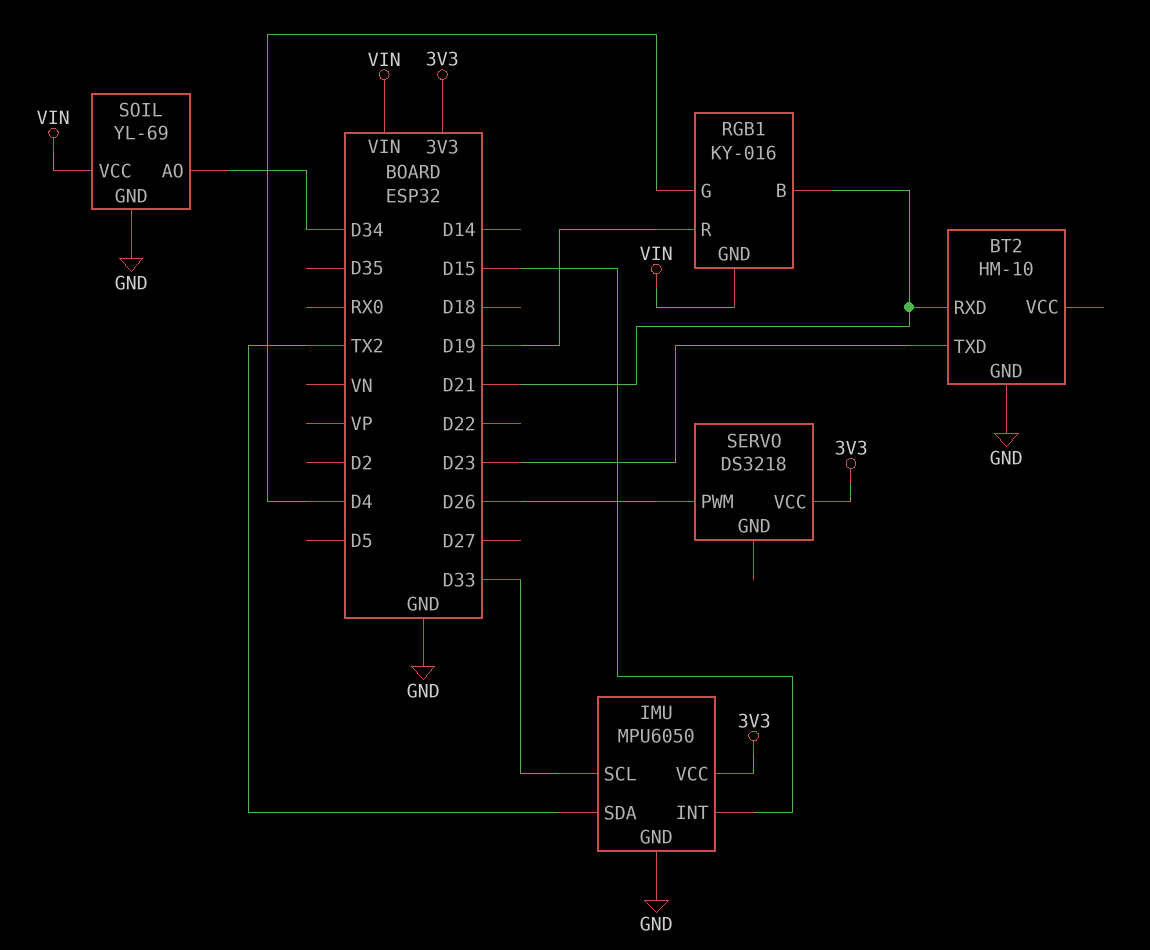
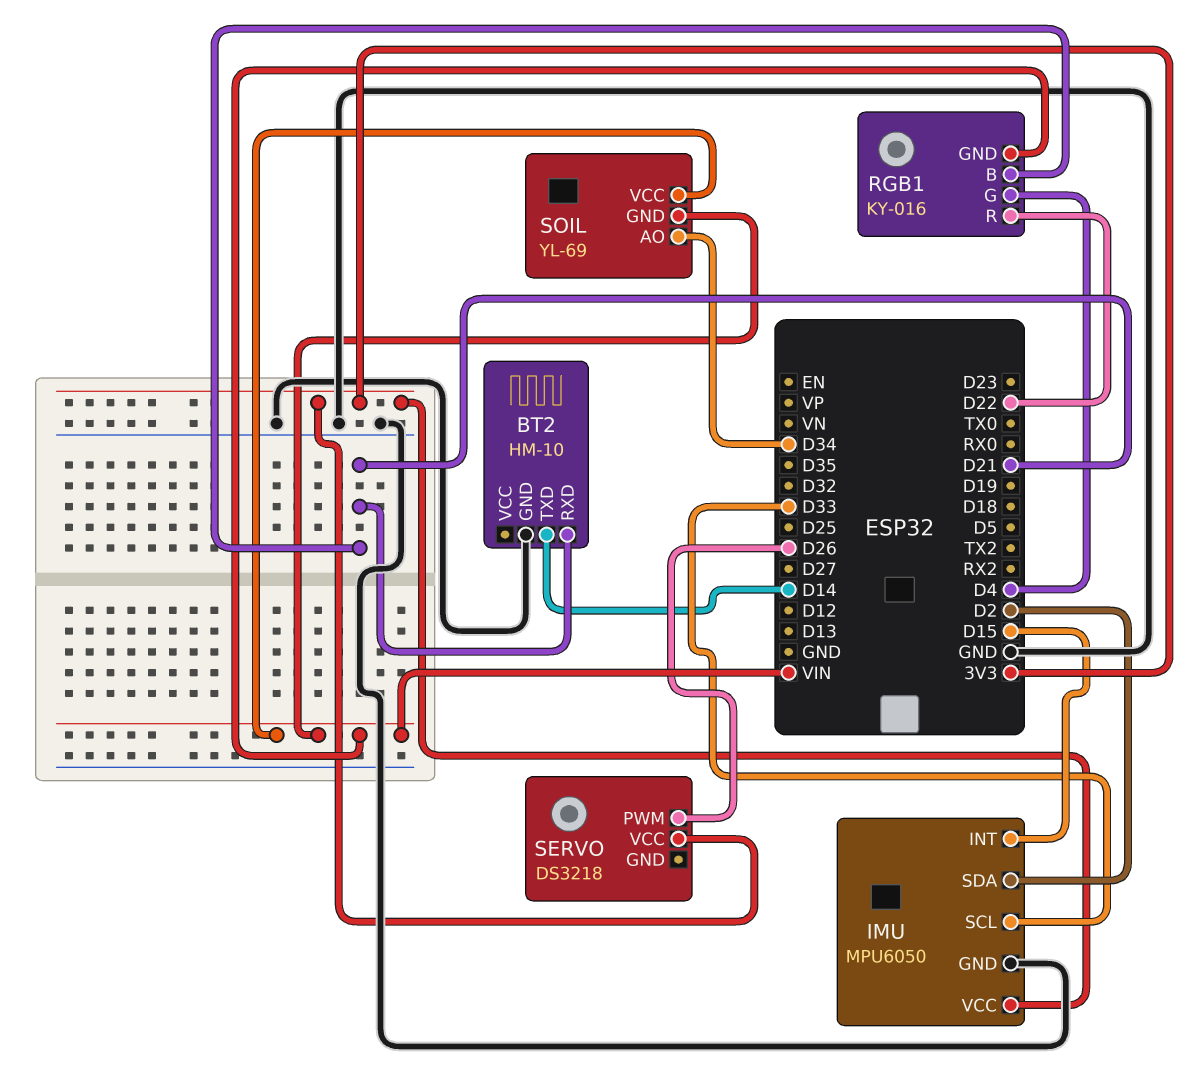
BT2 pin TXD: D23 -> D14
IMU pin SDA: TX2 -> D2
RGB1 pin R: D19 -> D22
SOIL pin GND: GND -> VIN

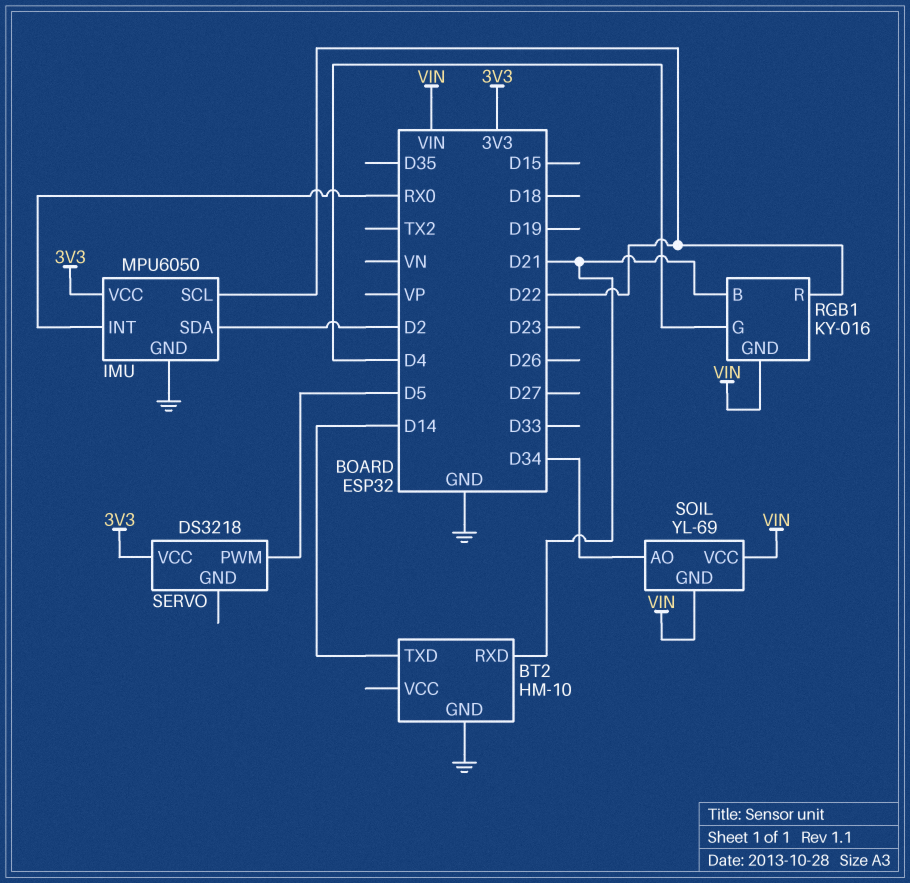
IMU pin INT: D15 -> RX0
IMU pin SCL: D33 -> D22
SERVO pin PWM: D26 -> D5

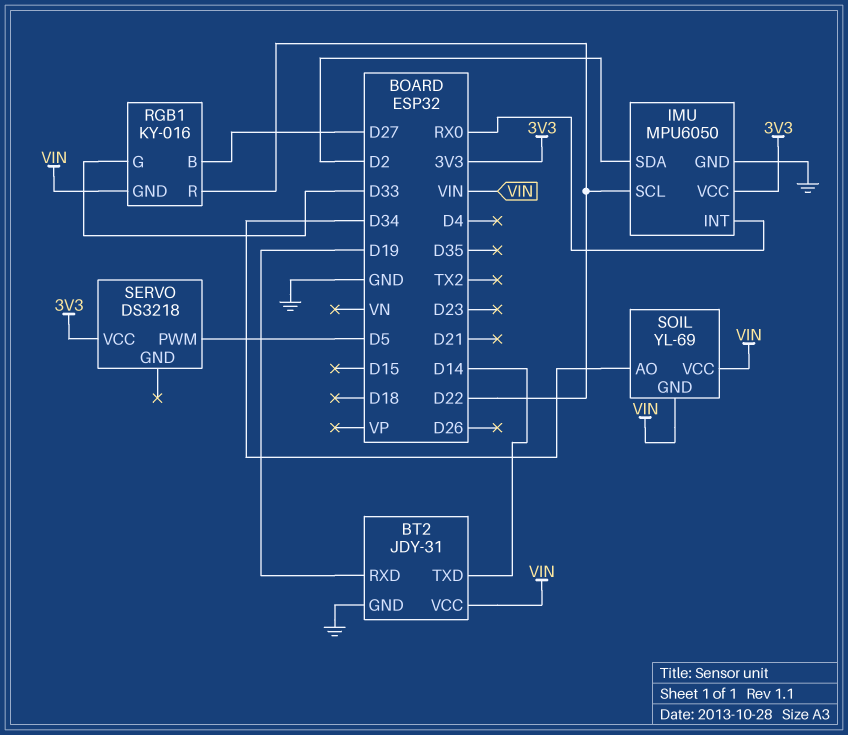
BT2: HM-10 -> JDY-31
BT2 pin RXD: D21 -> D19
BT2 pin VCC: none -> VIN
RGB1 pin B: D21 -> D27
RGB1 pin G: D4 -> D33

